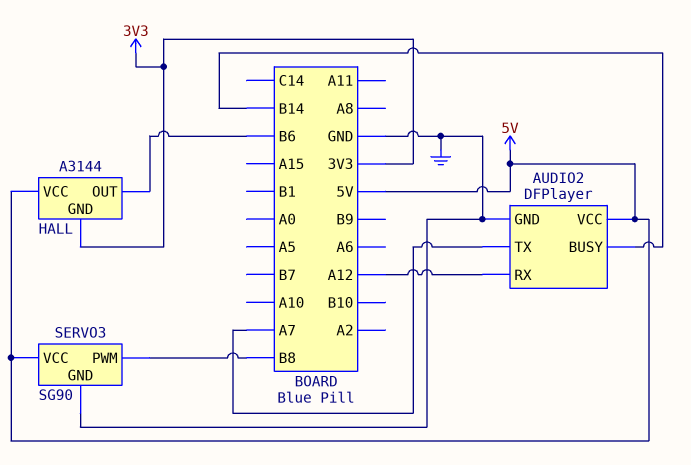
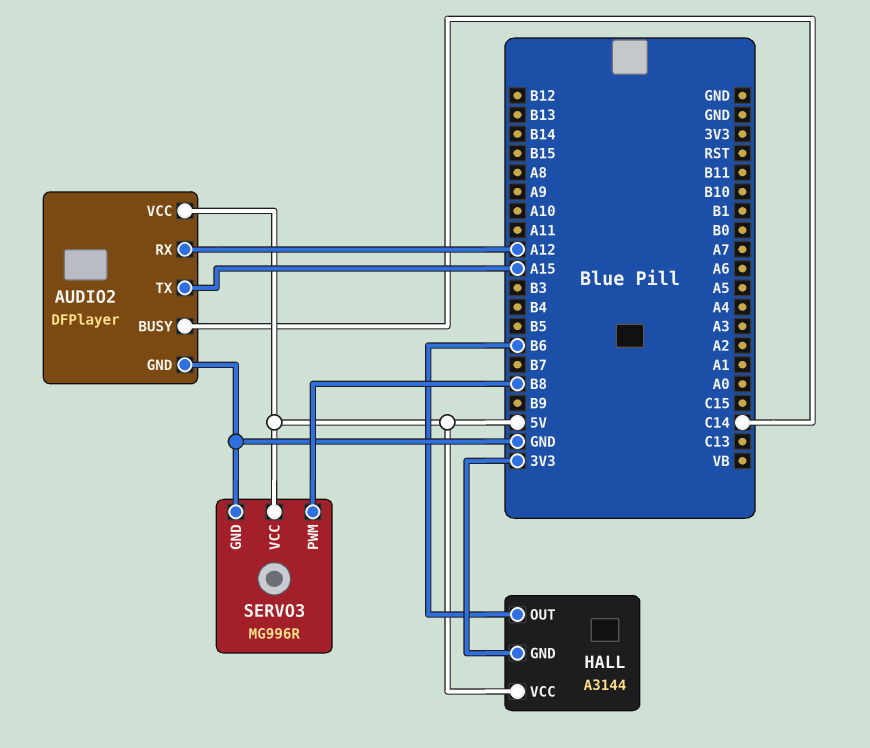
AUDIO2 pin BUSY: B14 -> C14
AUDIO2 pin TX: A7 -> A15
SERVO3: SG90 -> MG996R

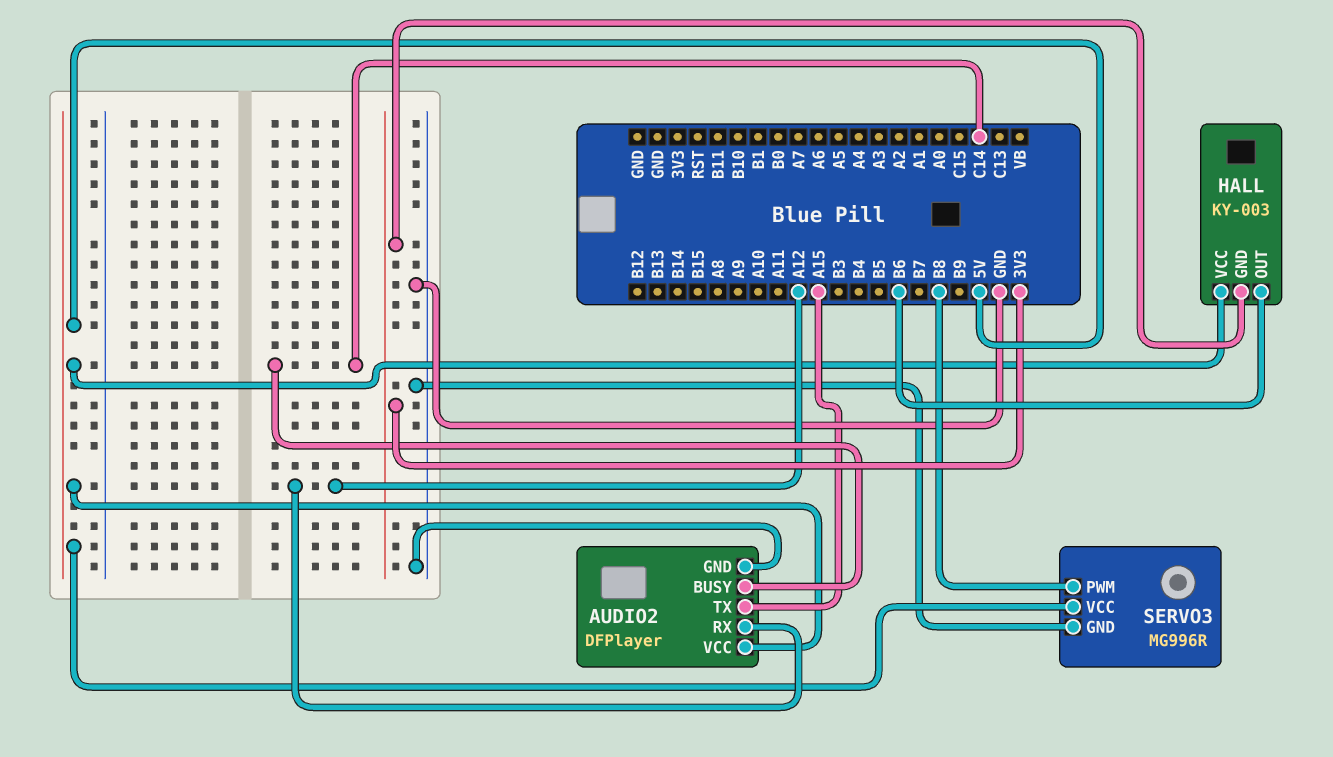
HALL: A3144 -> KY-003

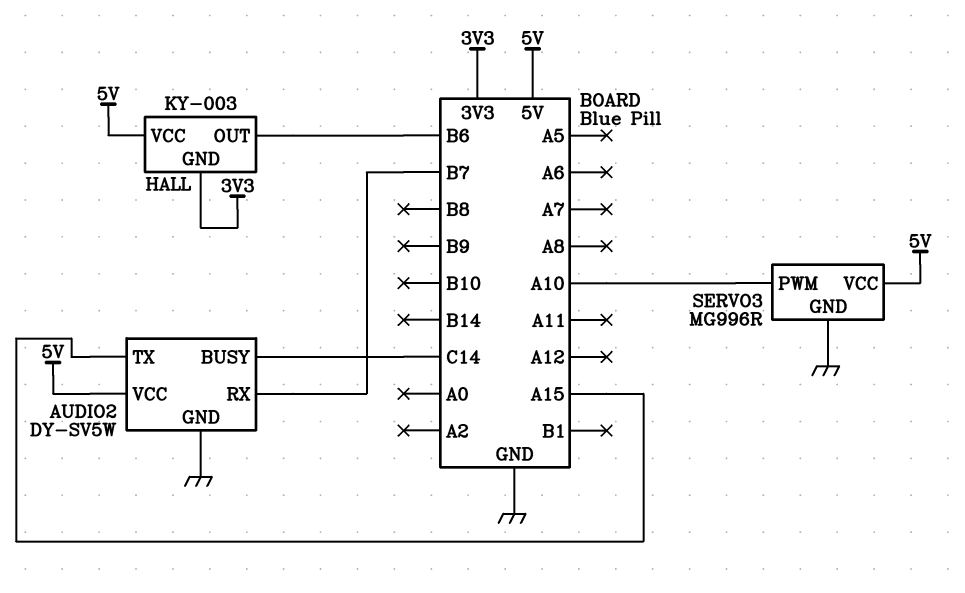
AUDIO2: DFPlayer -> DY-SV5W
AUDIO2 pin RX: A12 -> B7
SERVO3 pin PWM: B8 -> A10

